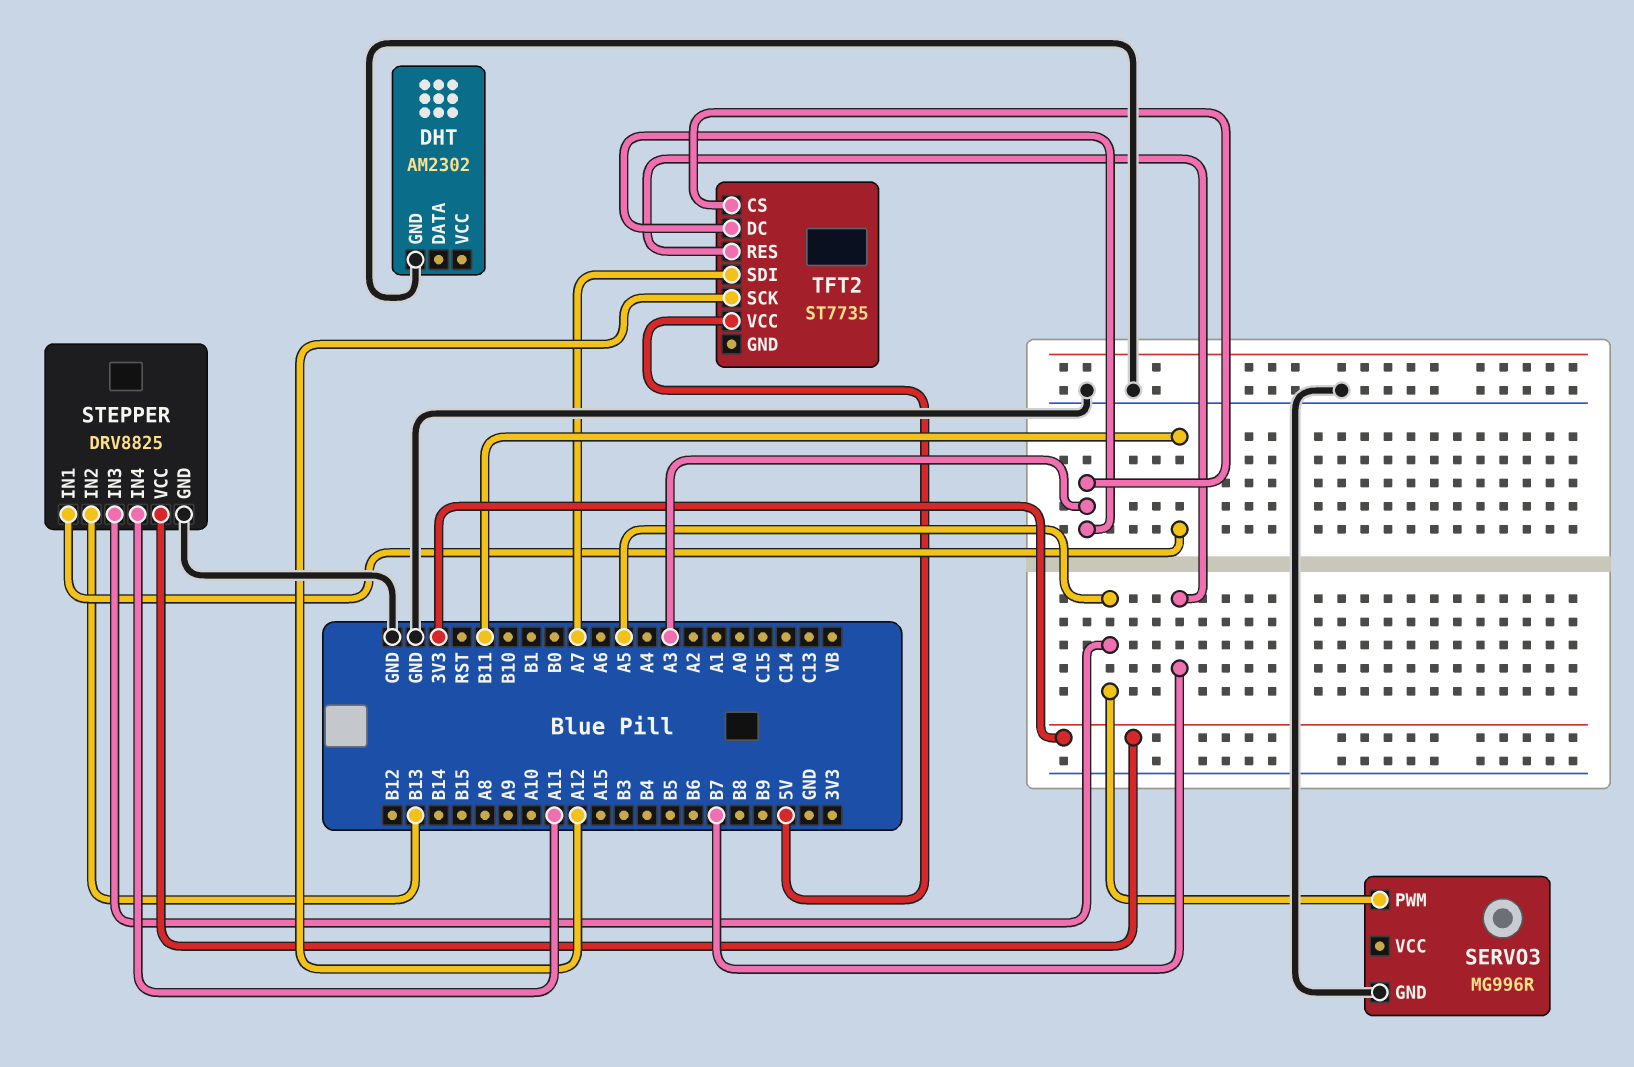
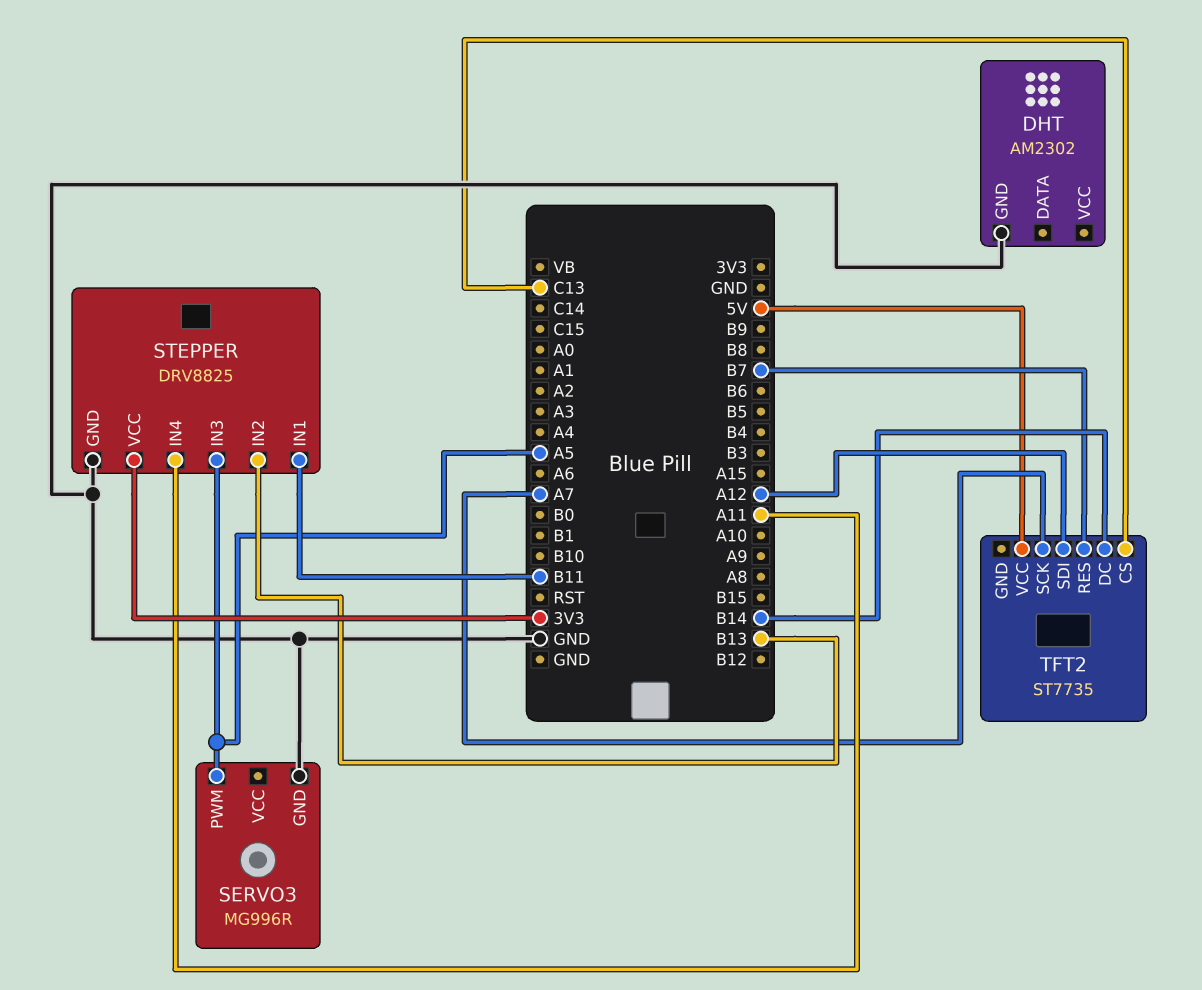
TFT2 pin CS: A3 -> C13
TFT2 pin DC: A3 -> B14
TFT2 pin SCK: A12 -> A7
TFT2 pin SDI: A7 -> A12

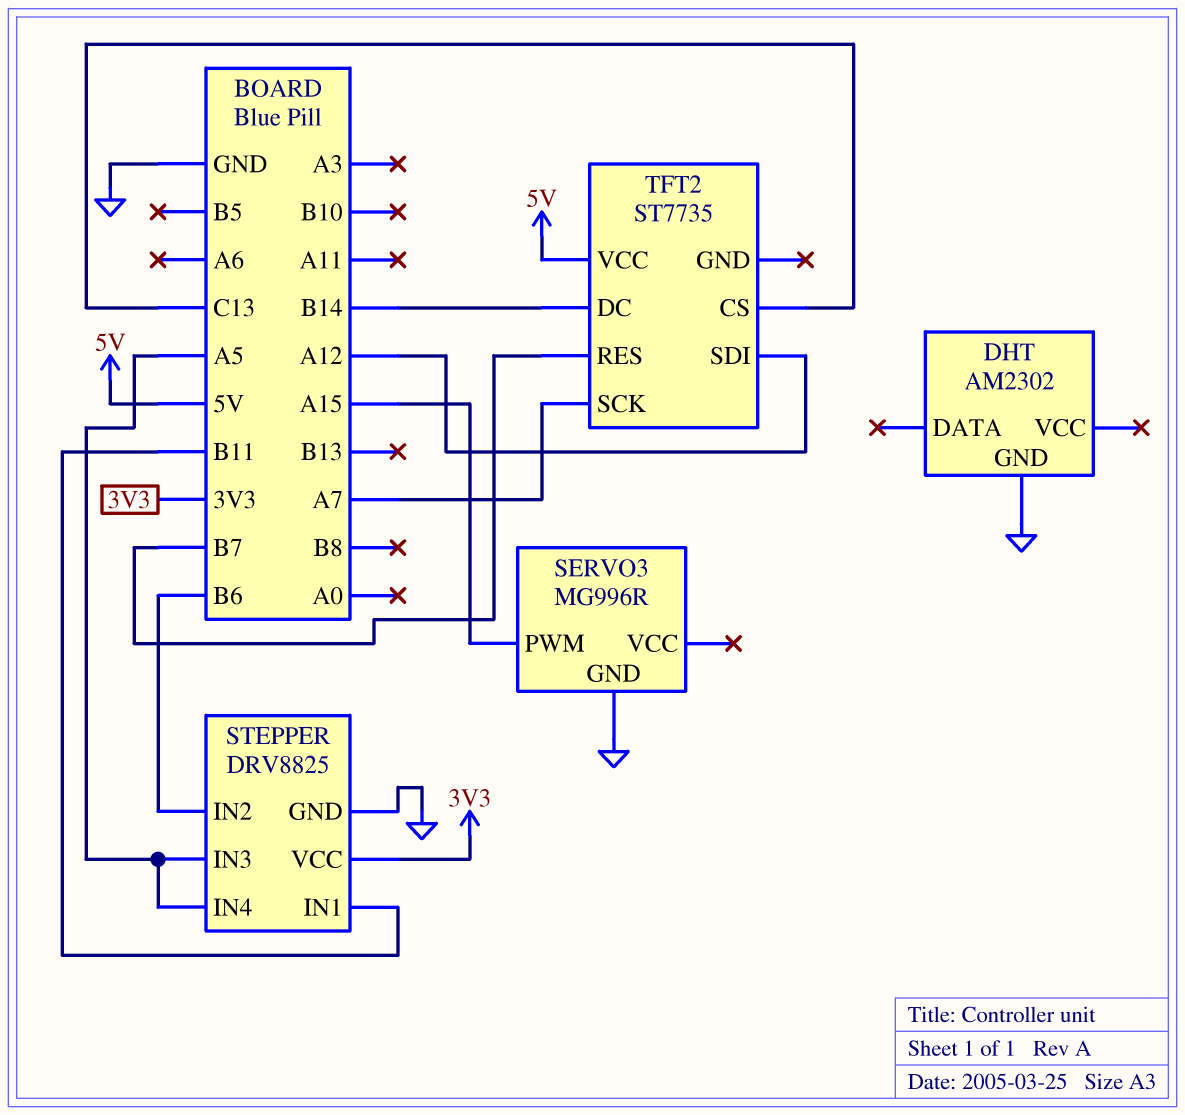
SERVO3 pin PWM: A5 -> A15
STEPPER pin IN2: B13 -> B6
STEPPER pin IN4: A11 -> A5

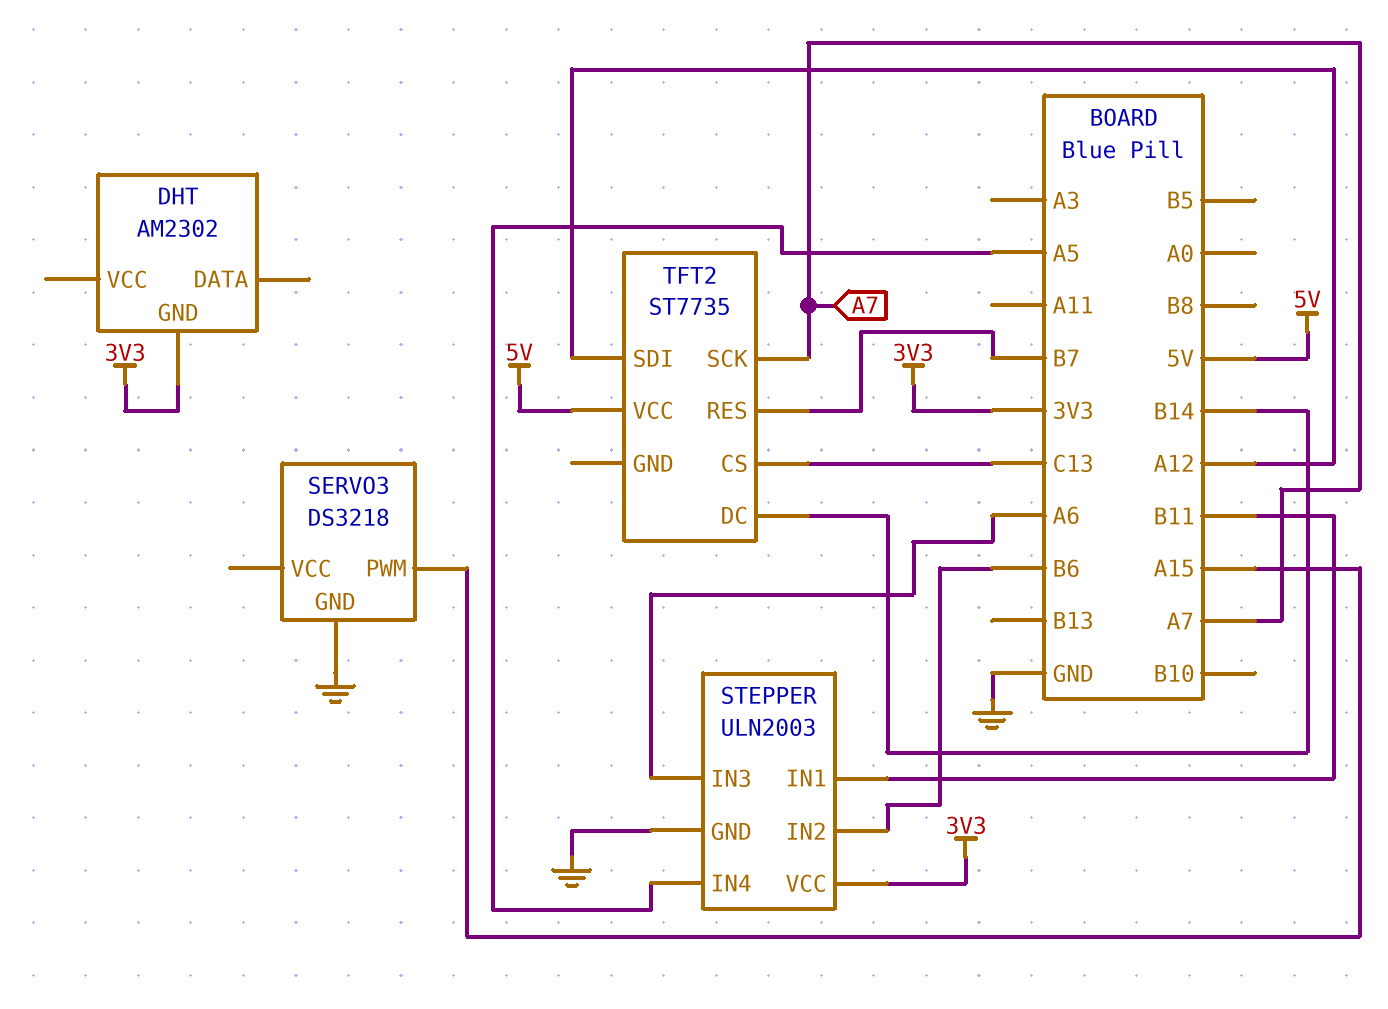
DHT pin GND: GND -> 3V3
SERVO3: MG996R -> DS3218
STEPPER: DRV8825 -> ULN2003
STEPPER pin IN3: A5 -> A6

